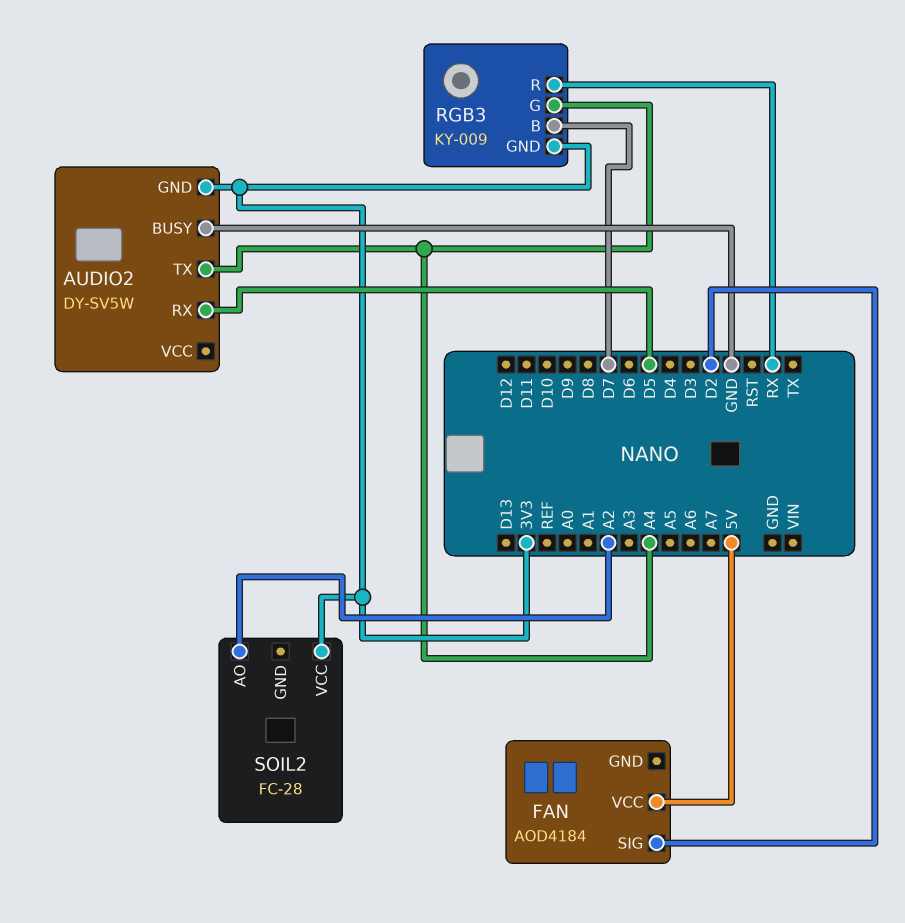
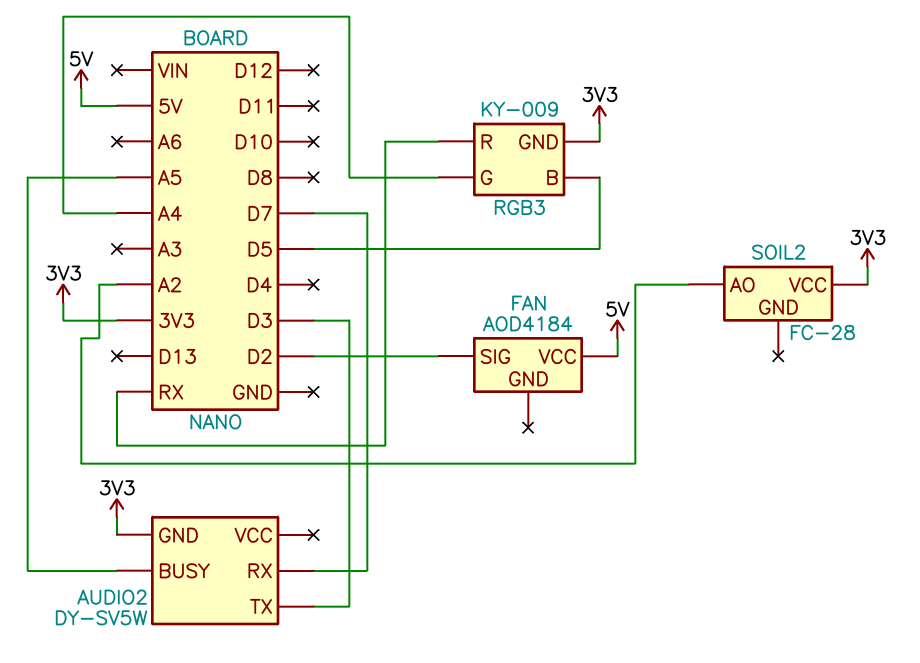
AUDIO2 pin BUSY: GND -> A5
AUDIO2 pin RX: D5 -> D7
AUDIO2 pin TX: A4 -> D3
RGB3 pin B: D7 -> D5

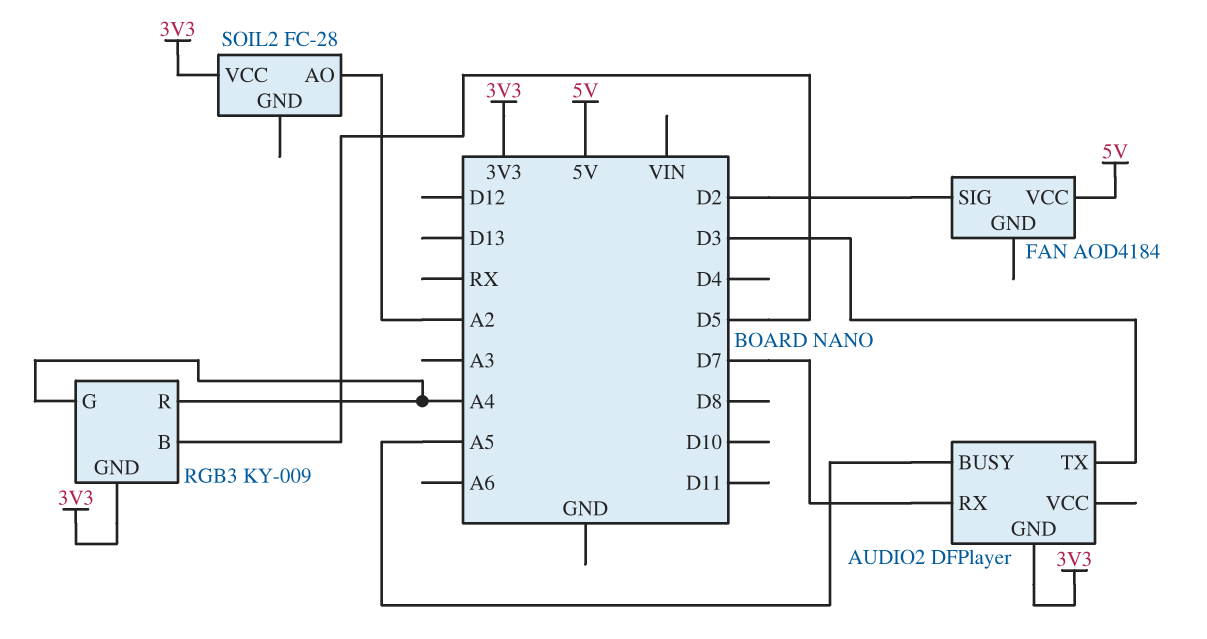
AUDIO2: DY-SV5W -> DFPlayer
RGB3 pin R: RX -> A4

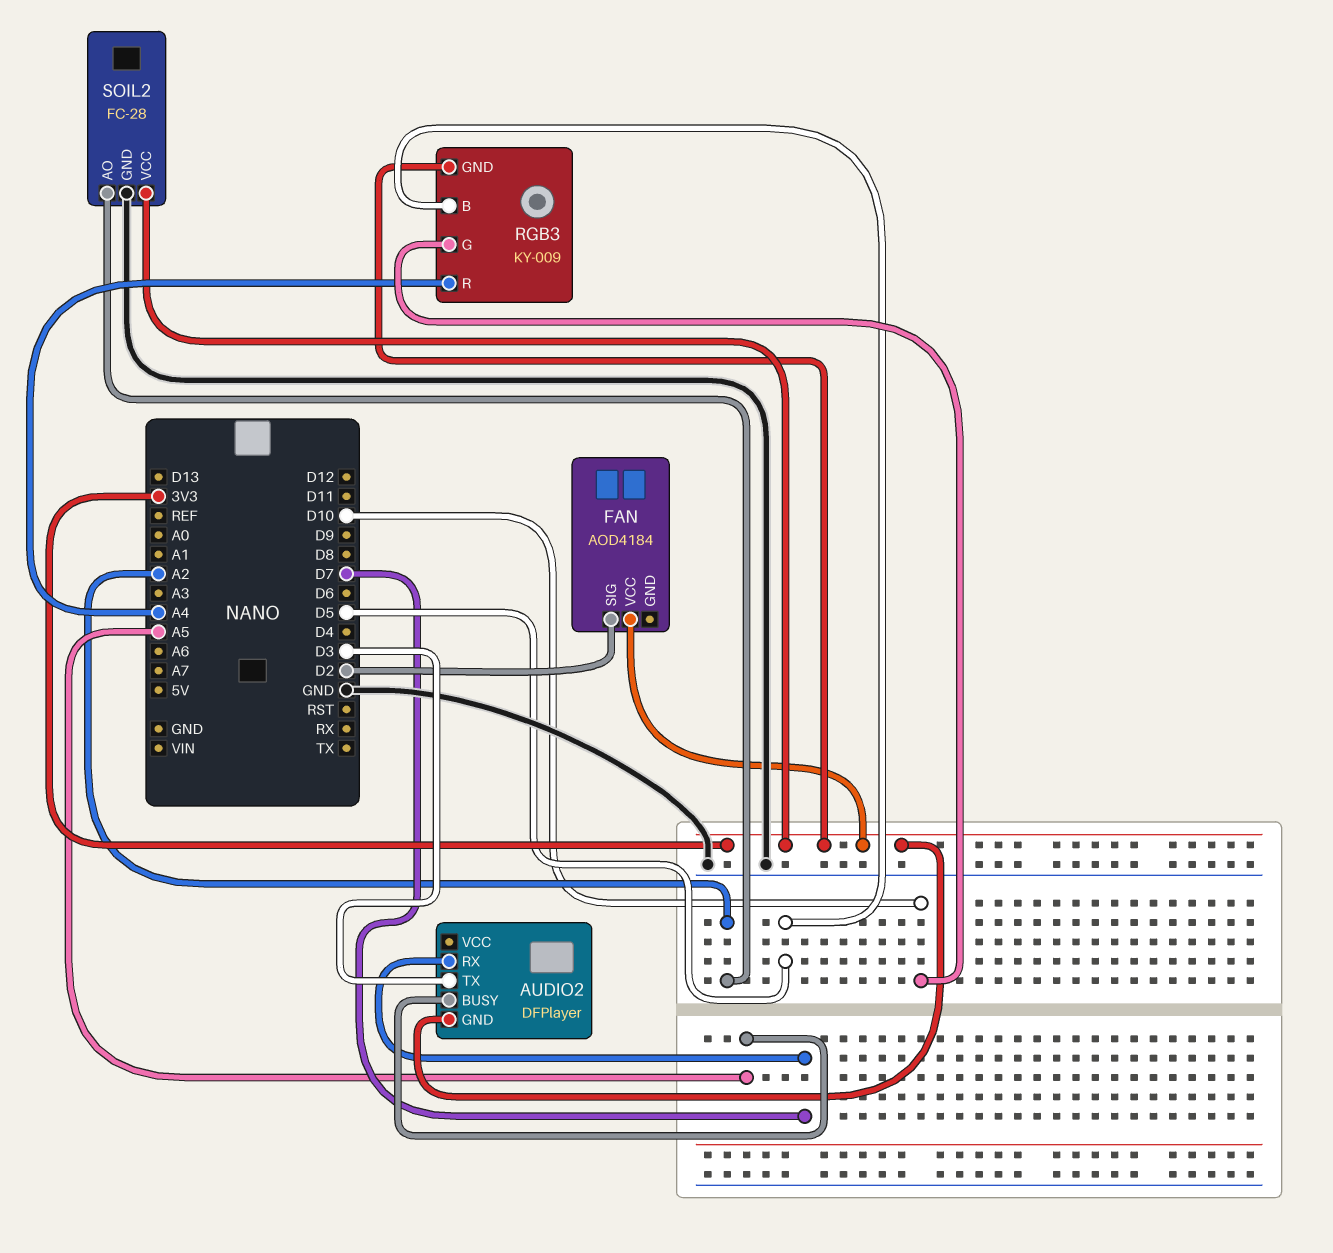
FAN pin VCC: 5V -> 3V3
RGB3 pin G: A4 -> D10
SOIL2 pin GND: none -> GND

